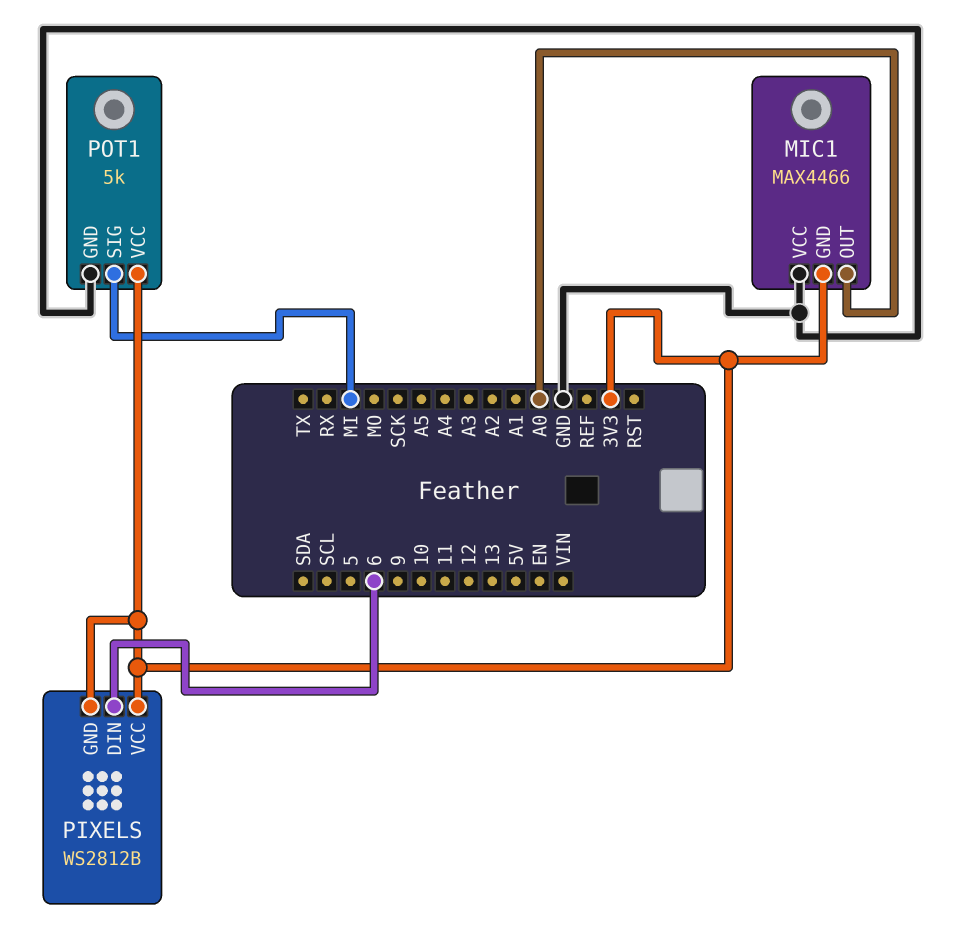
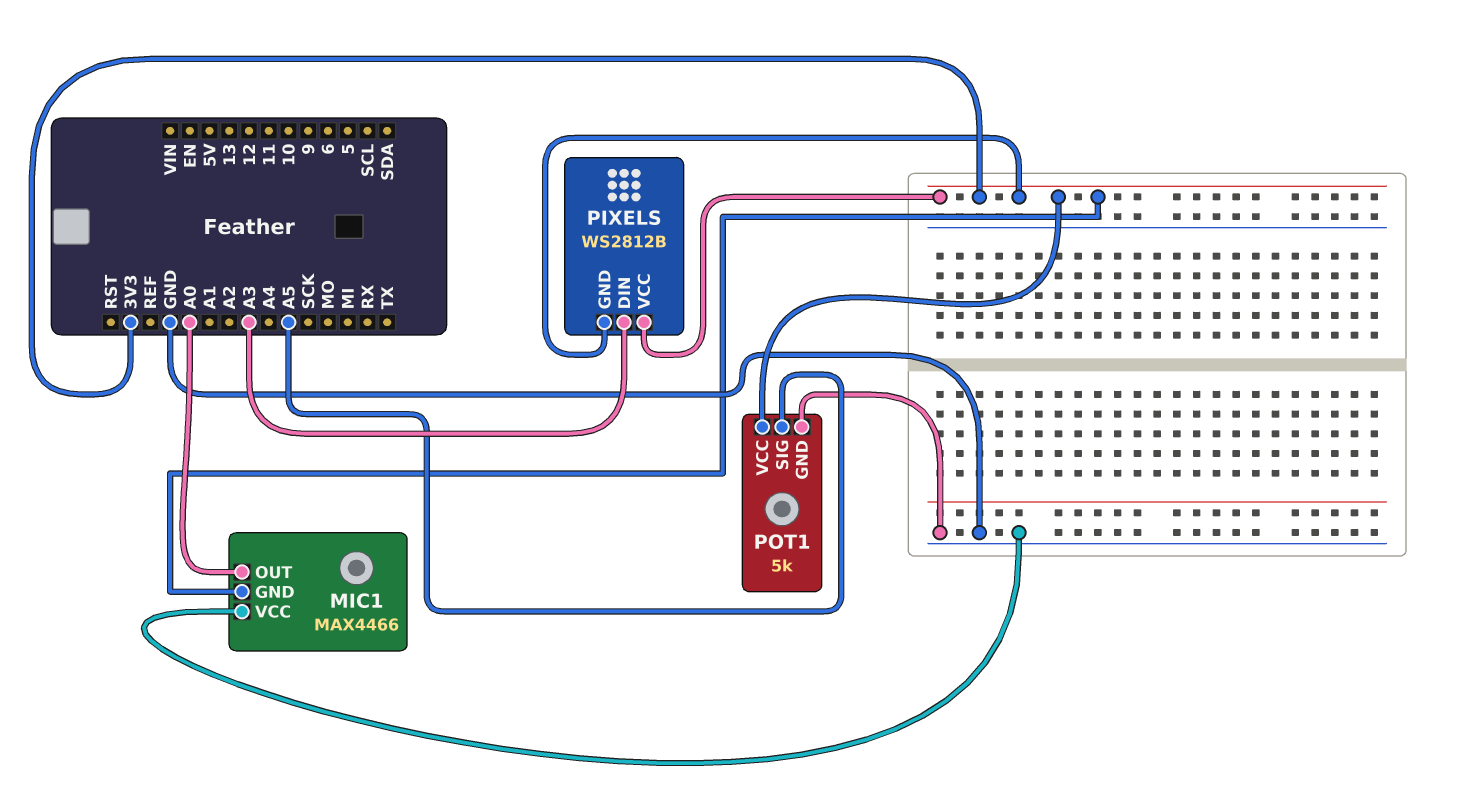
PIXELS pin DIN: 6 -> A3
POT1 pin SIG: MI -> A5

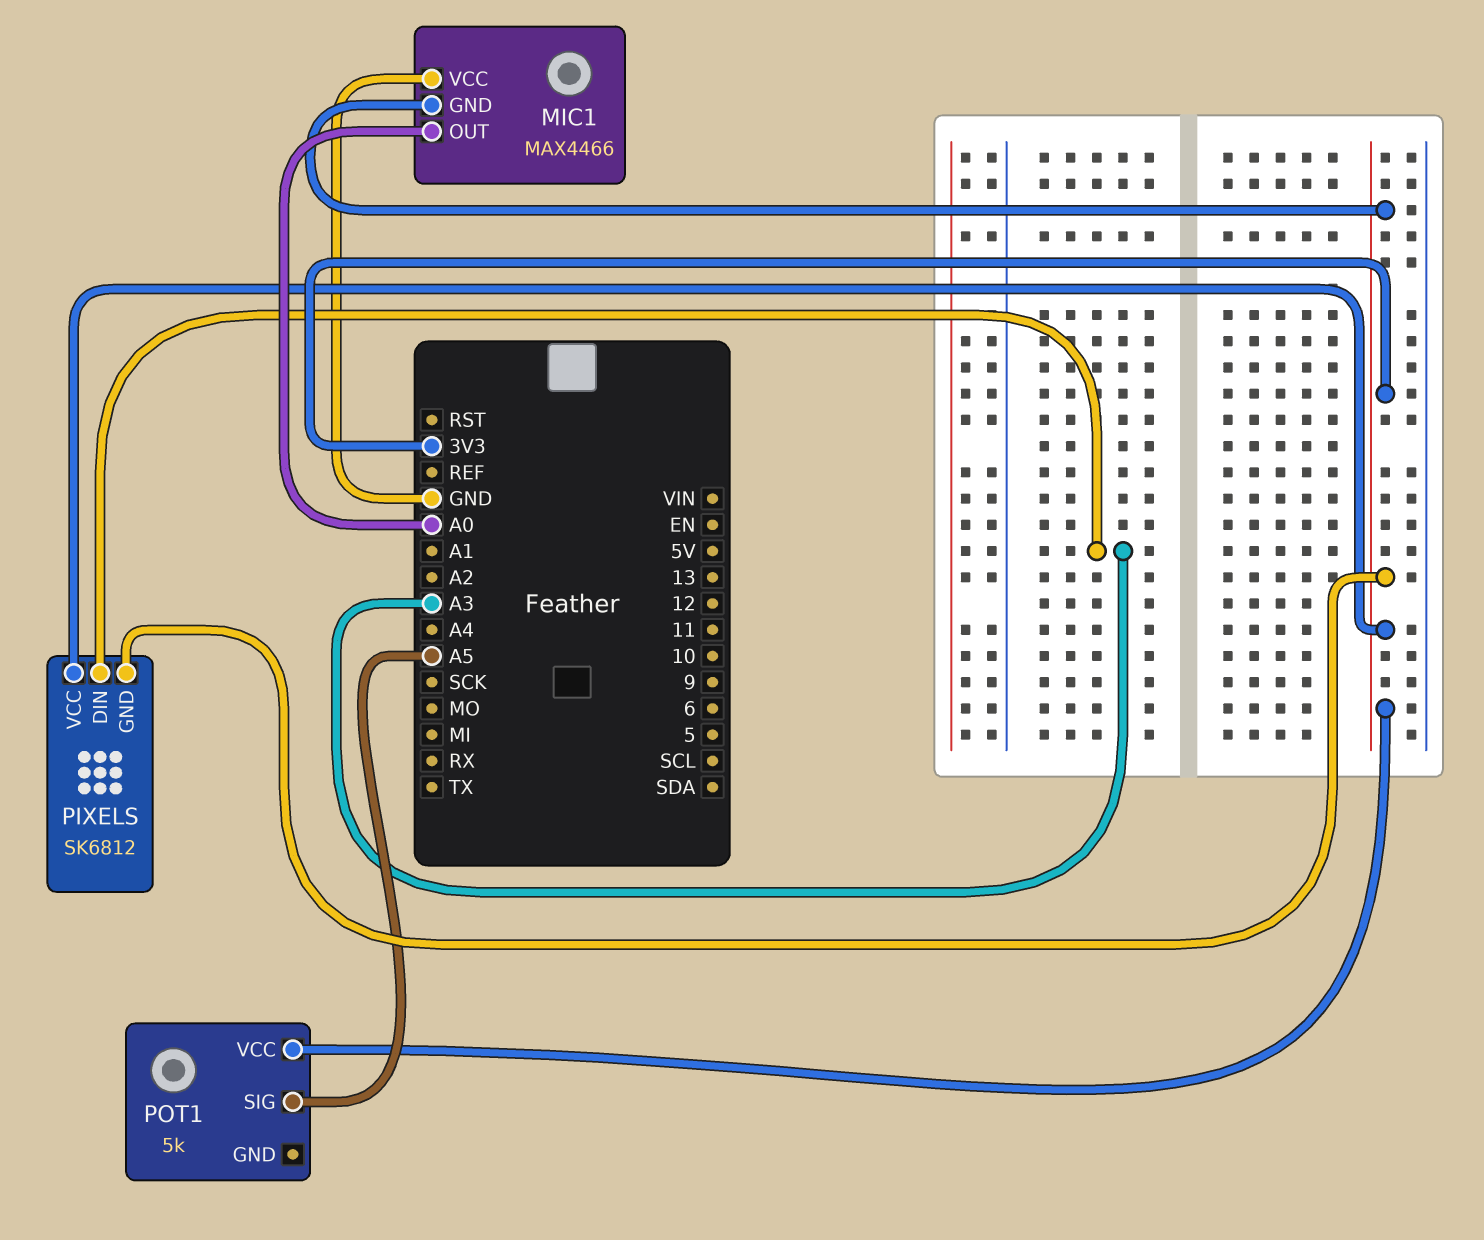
PIXELS: WS2812B -> SK6812
POT1 pin GND: GND -> none

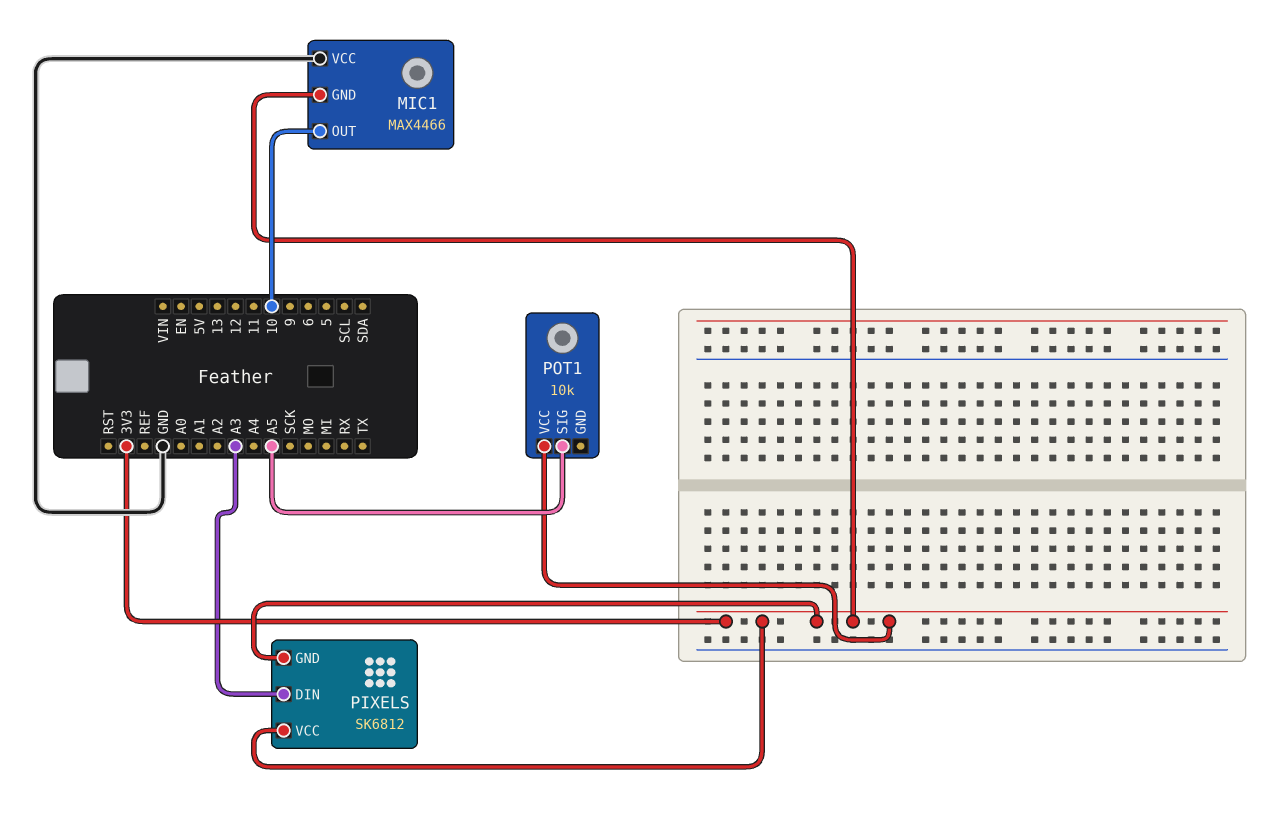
MIC1 pin OUT: A0 -> 10
POT1: 5k -> 10k

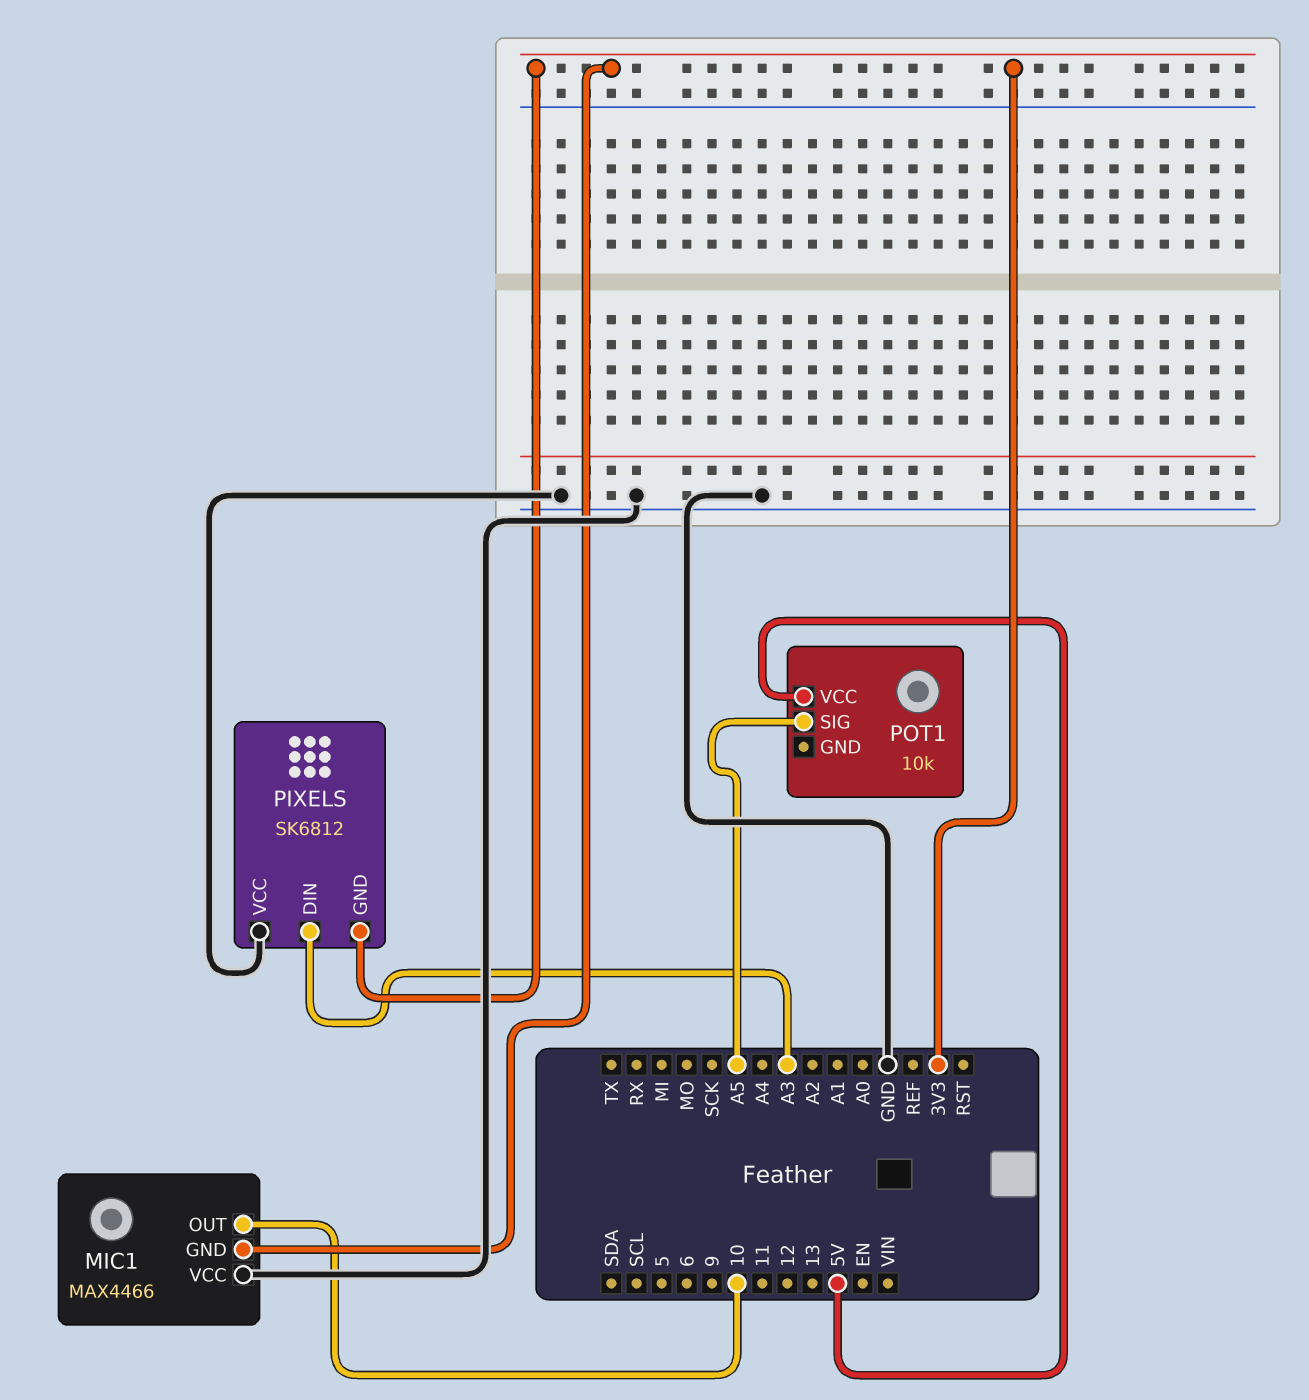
PIXELS pin VCC: 3V3 -> GND
POT1 pin VCC: 3V3 -> 5V

